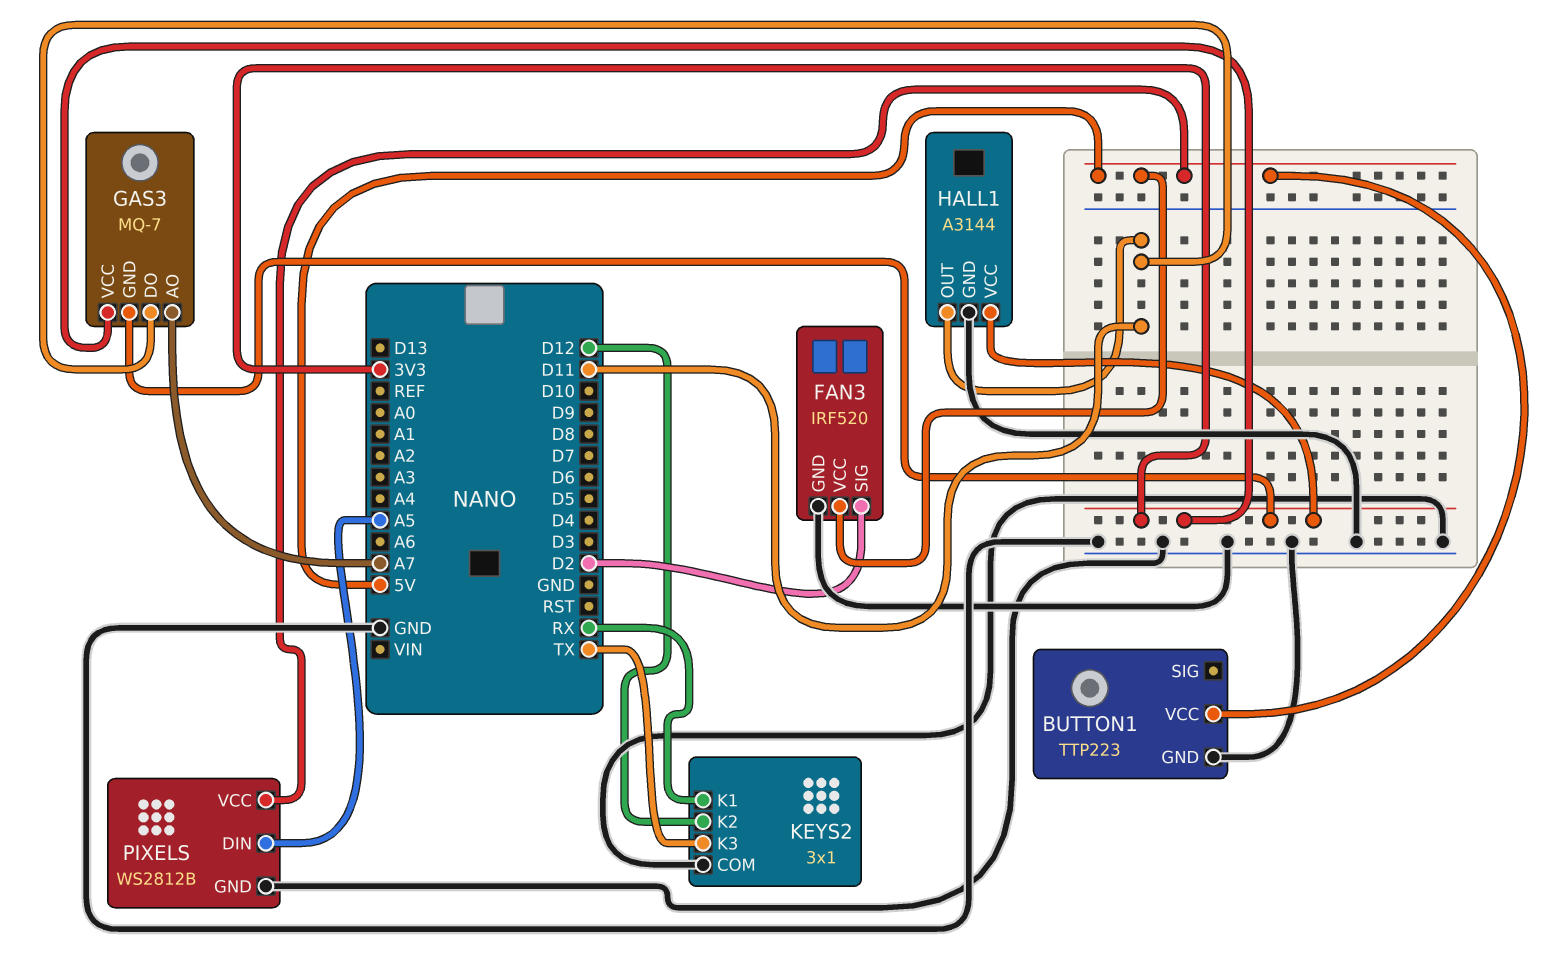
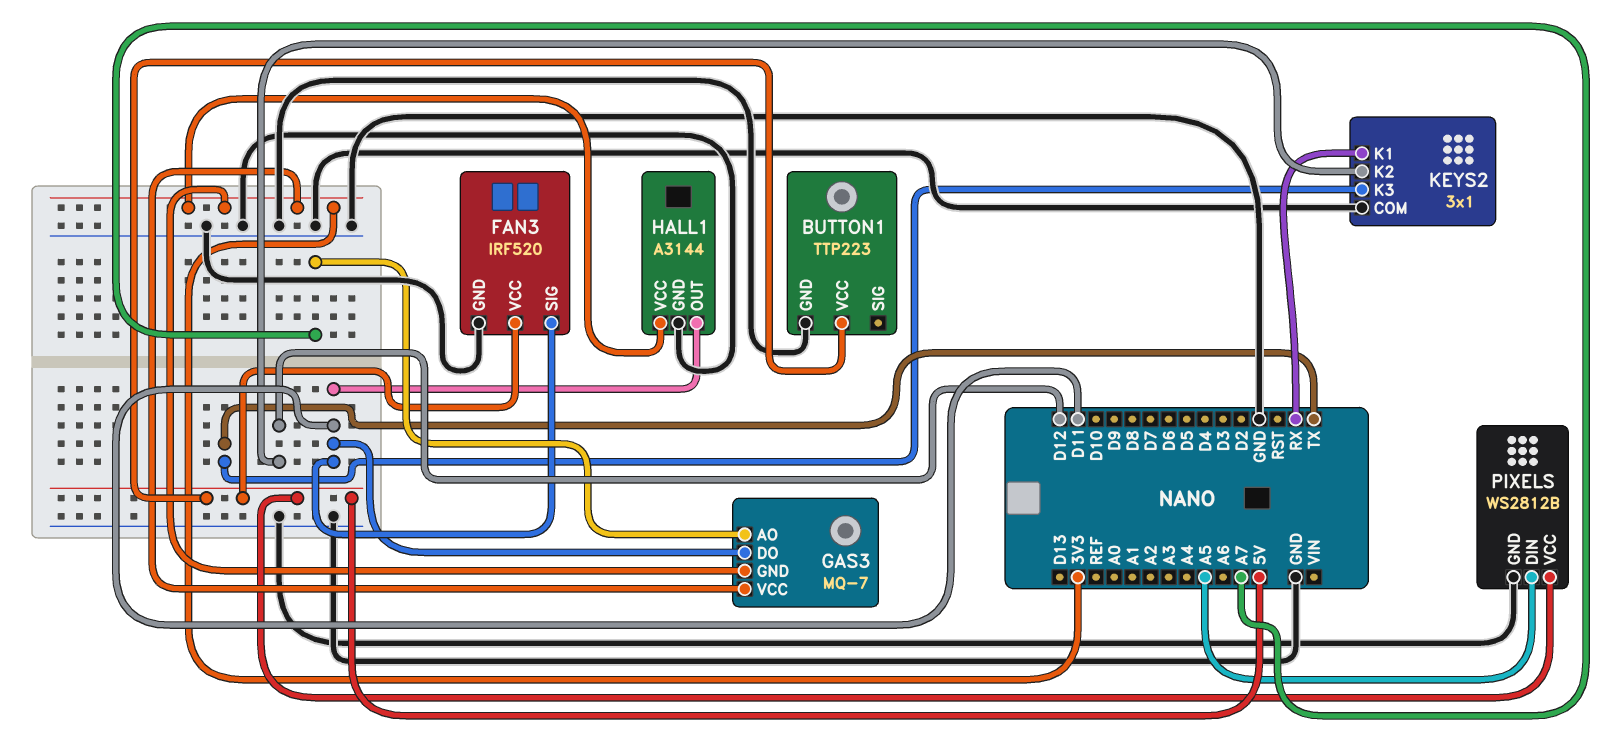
FAN3 pin SIG: D2 -> D11

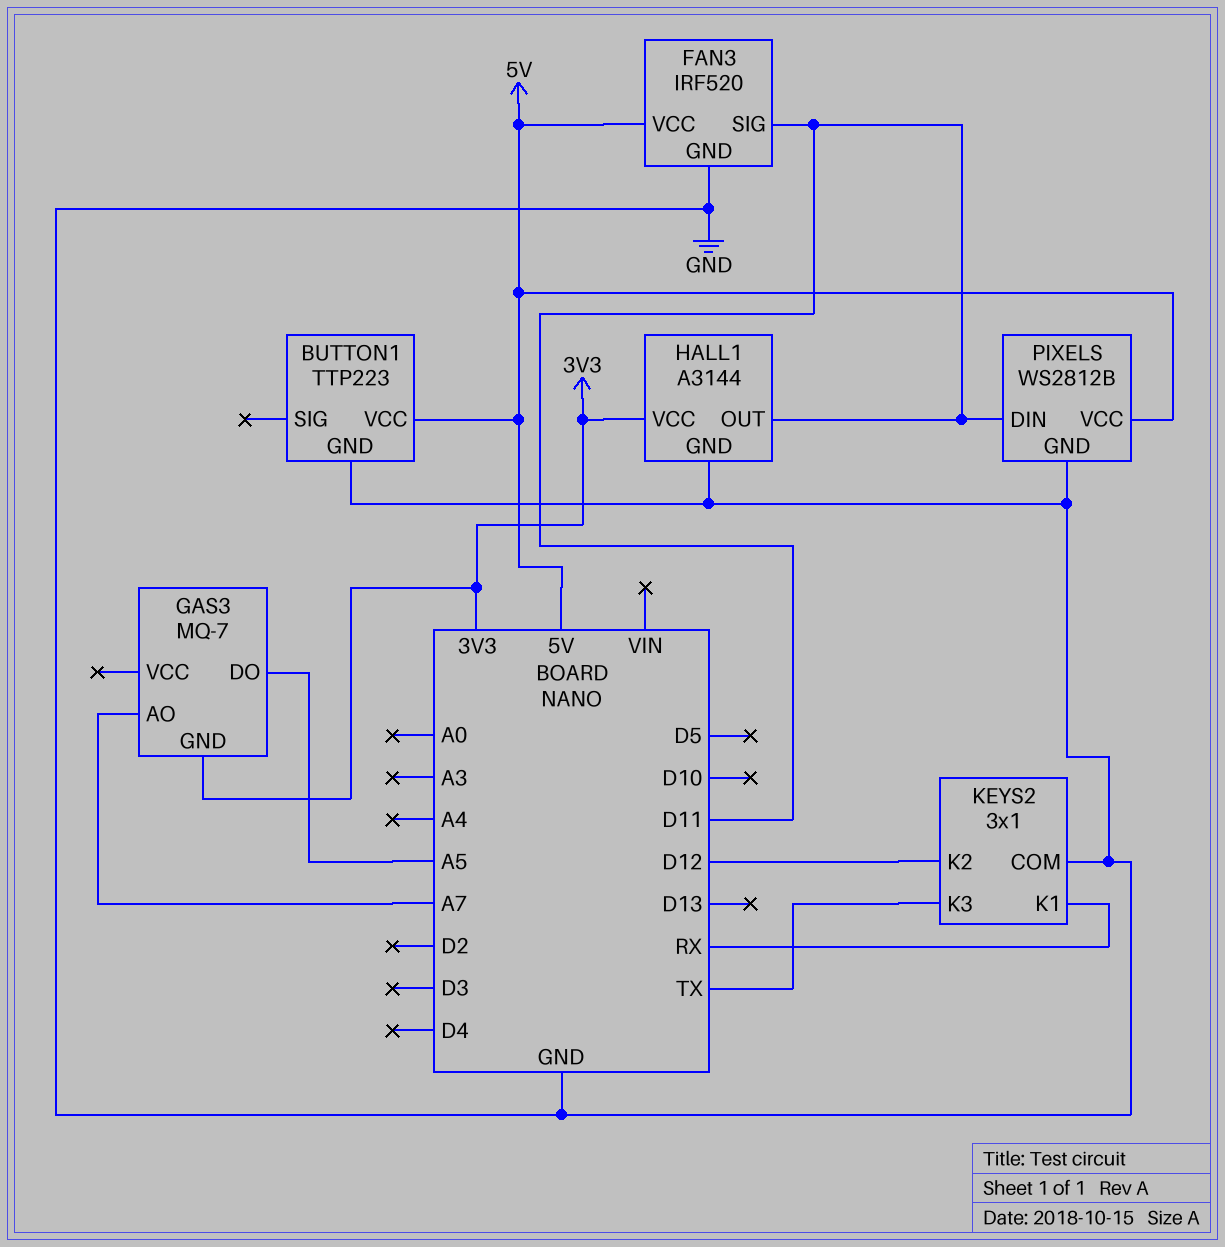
GAS3 pin DO: D11 -> A5
GAS3 pin VCC: 3V3 -> none
PIXELS pin DIN: A5 -> D11

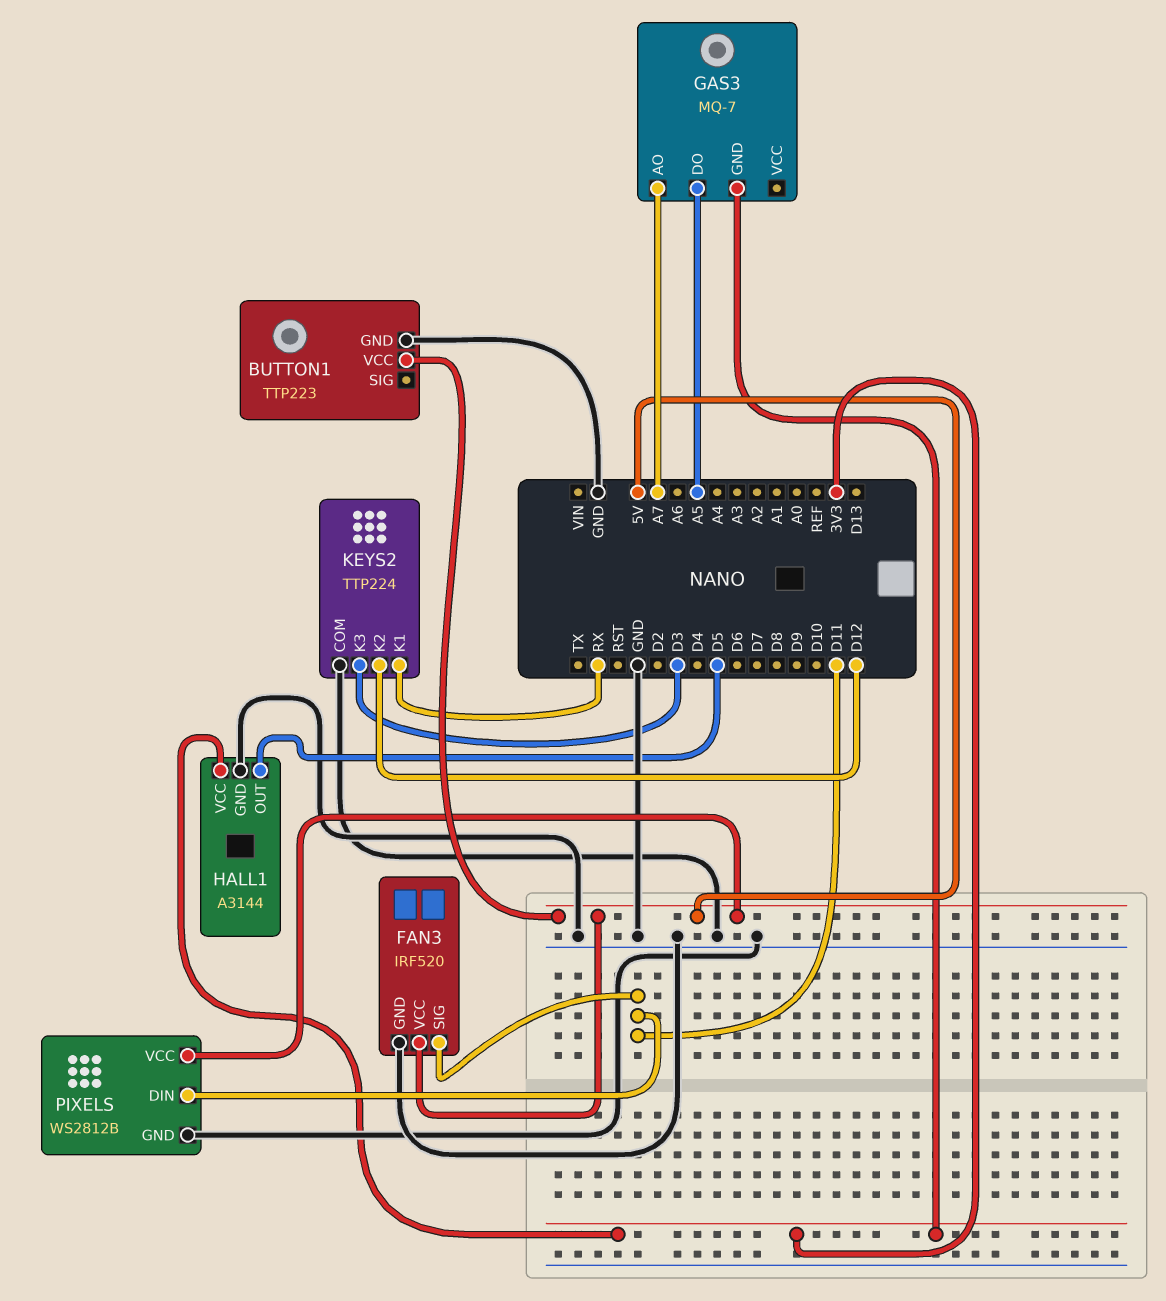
HALL1 pin OUT: D11 -> D5
KEYS2: 3x1 -> TTP224
KEYS2 pin K3: TX -> D3

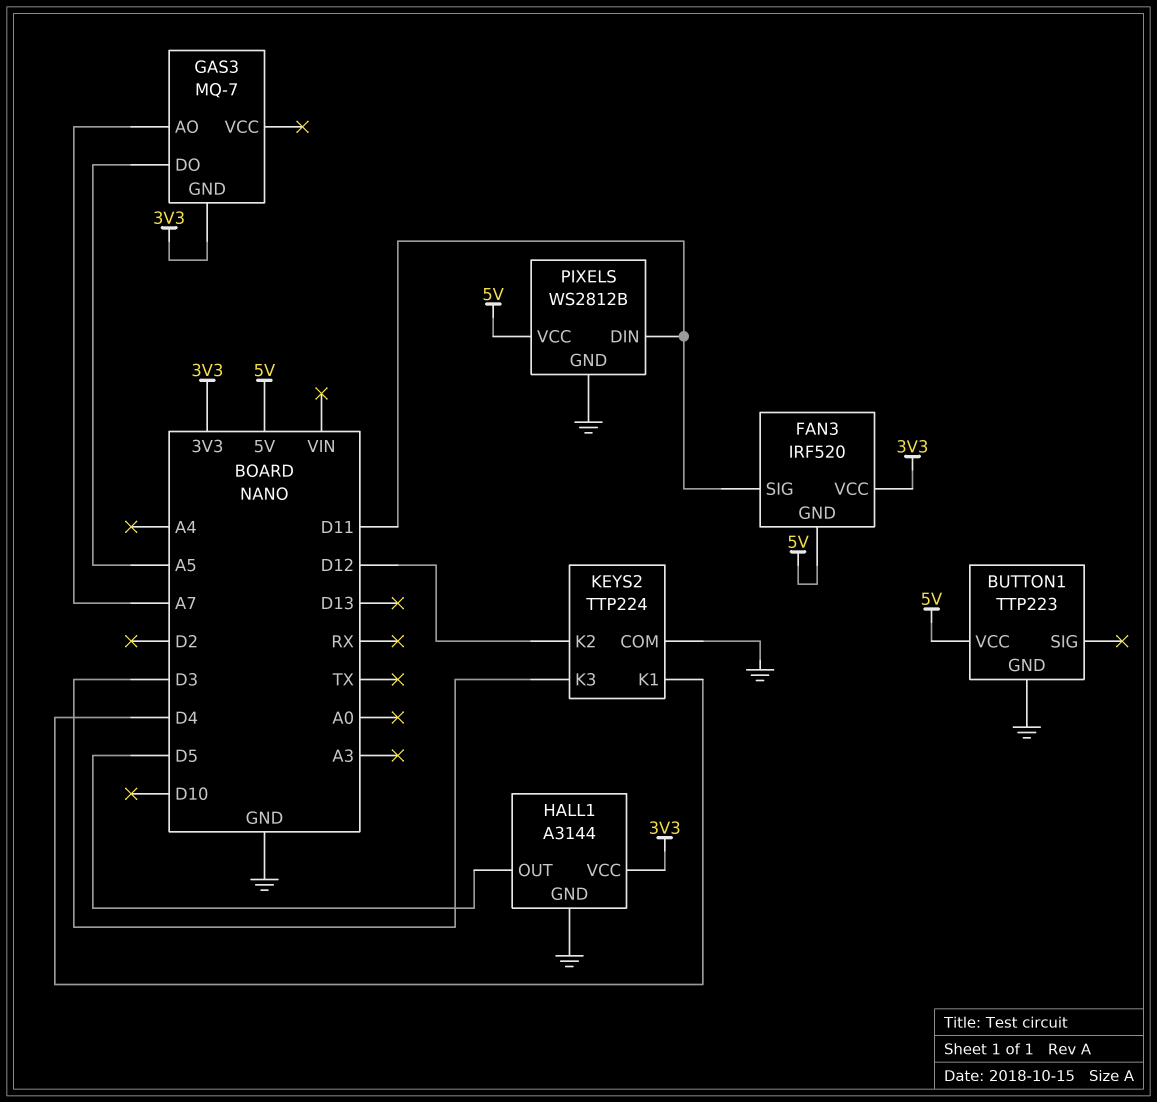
FAN3 pin GND: GND -> 5V
FAN3 pin VCC: 5V -> 3V3
KEYS2 pin K1: RX -> D4

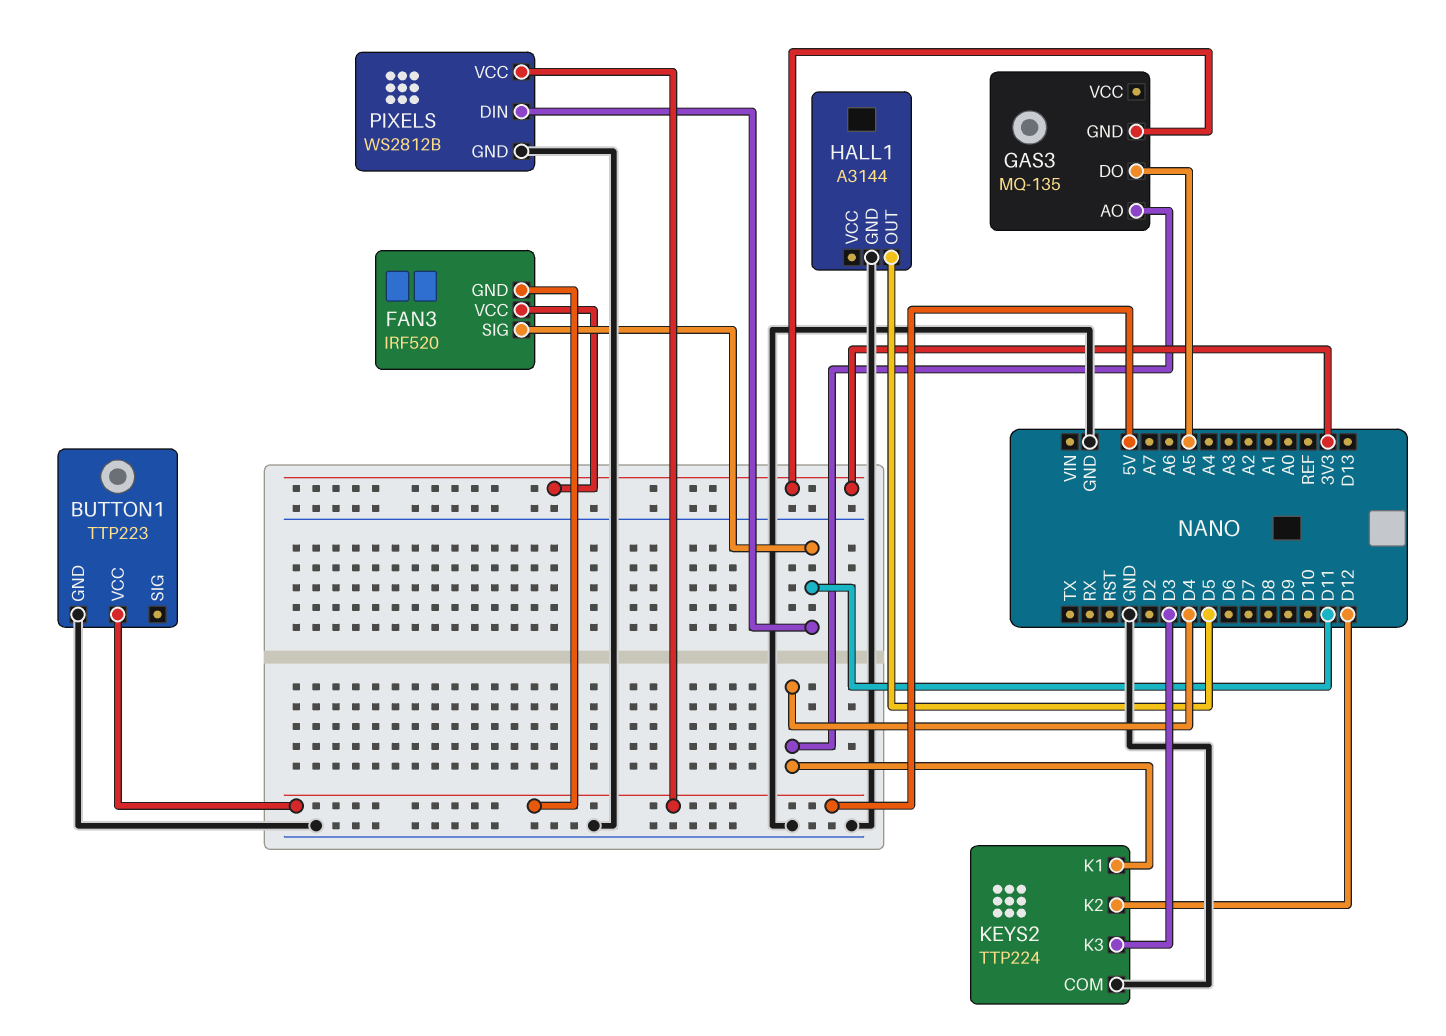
GAS3: MQ-7 -> MQ-135
GAS3 pin AO: A7 -> D4
HALL1 pin VCC: 3V3 -> none

